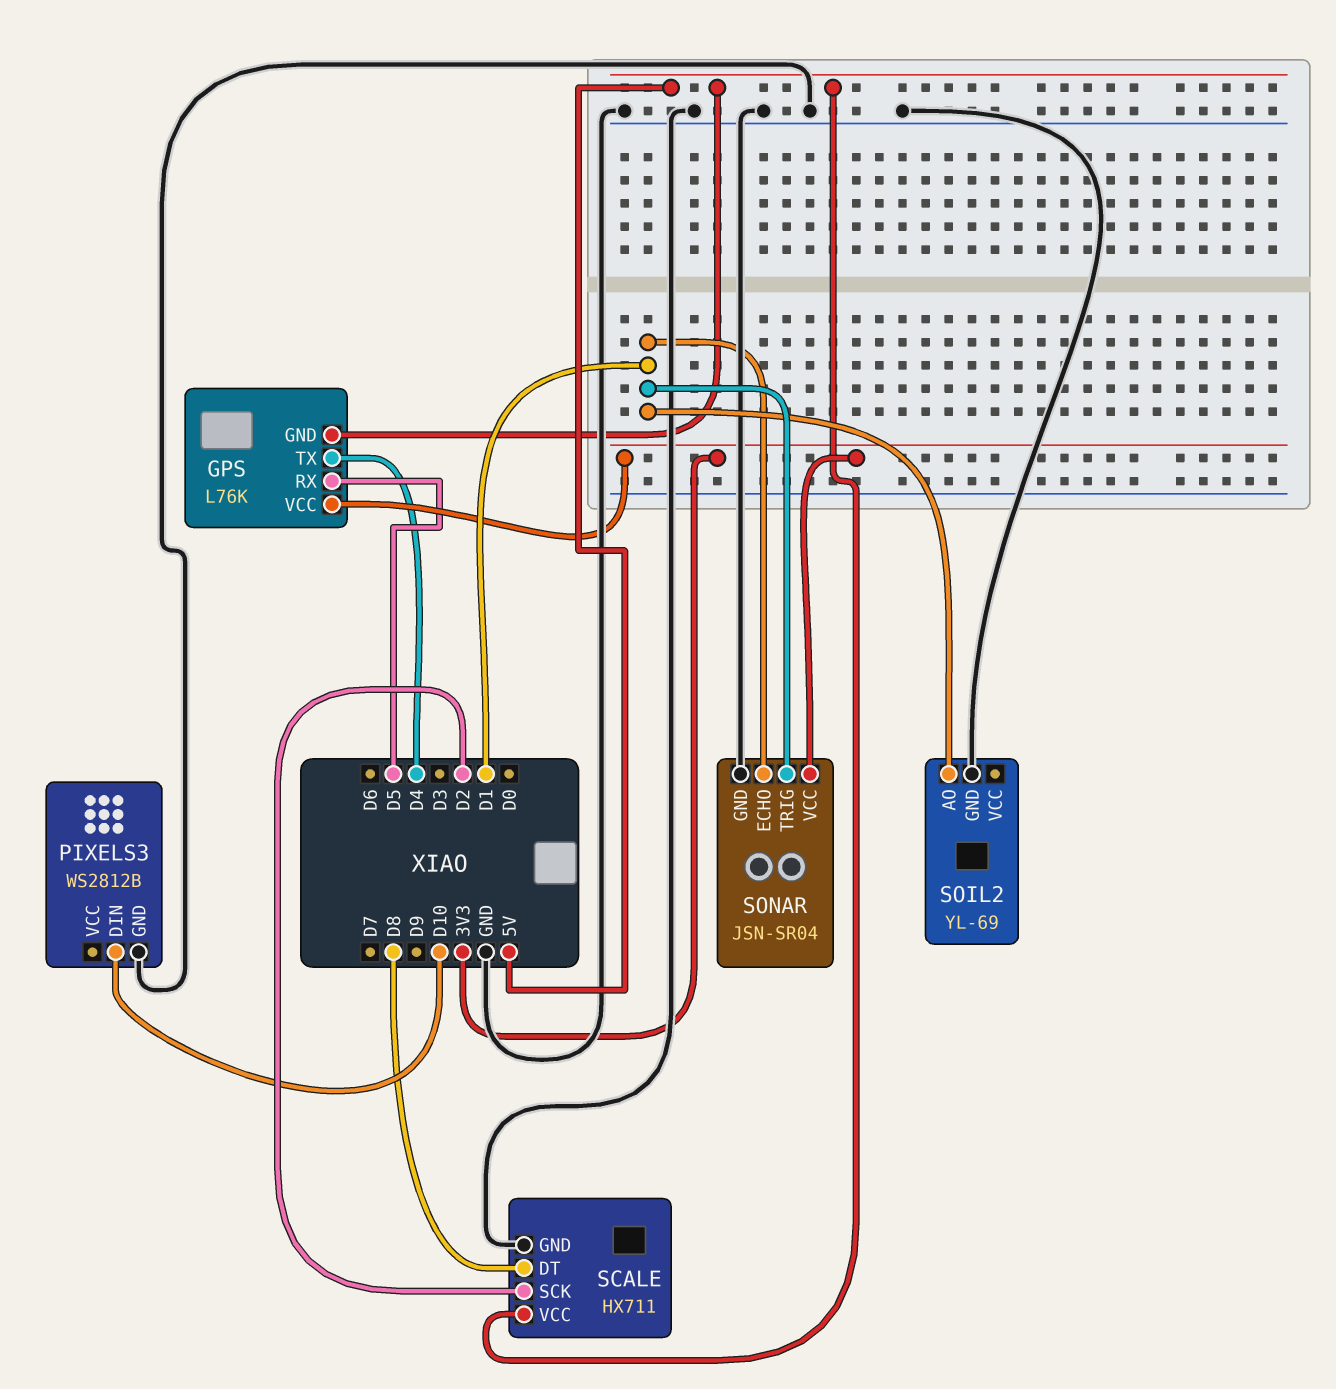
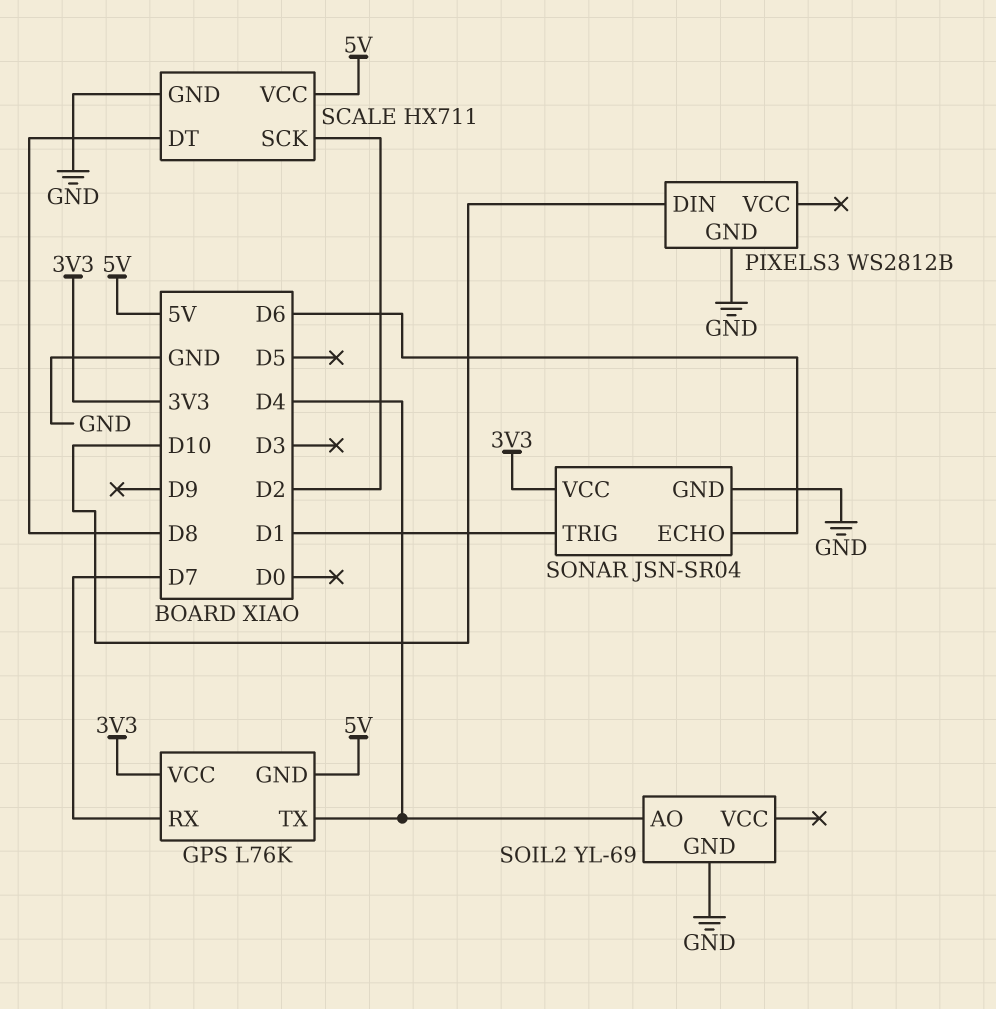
GPS pin RX: D5 -> D7
SOIL2 pin AO: D1 -> D4
SONAR pin ECHO: D1 -> D6

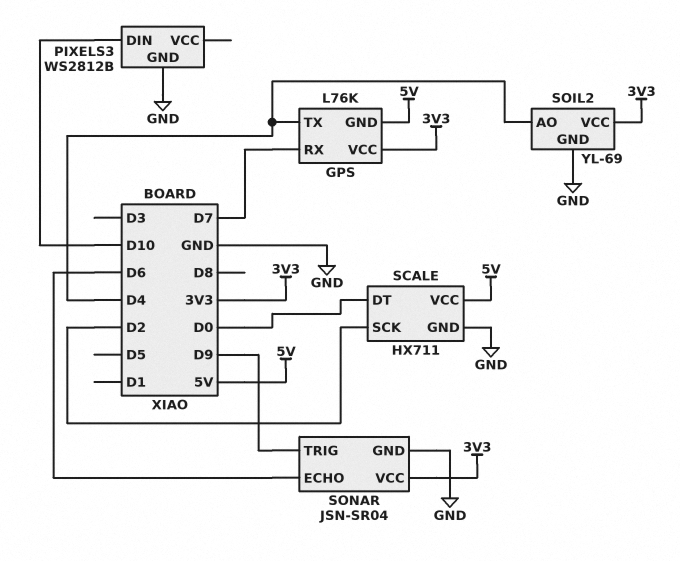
SCALE pin DT: D8 -> D0
SOIL2 pin VCC: none -> 3V3
SONAR pin TRIG: D1 -> D9

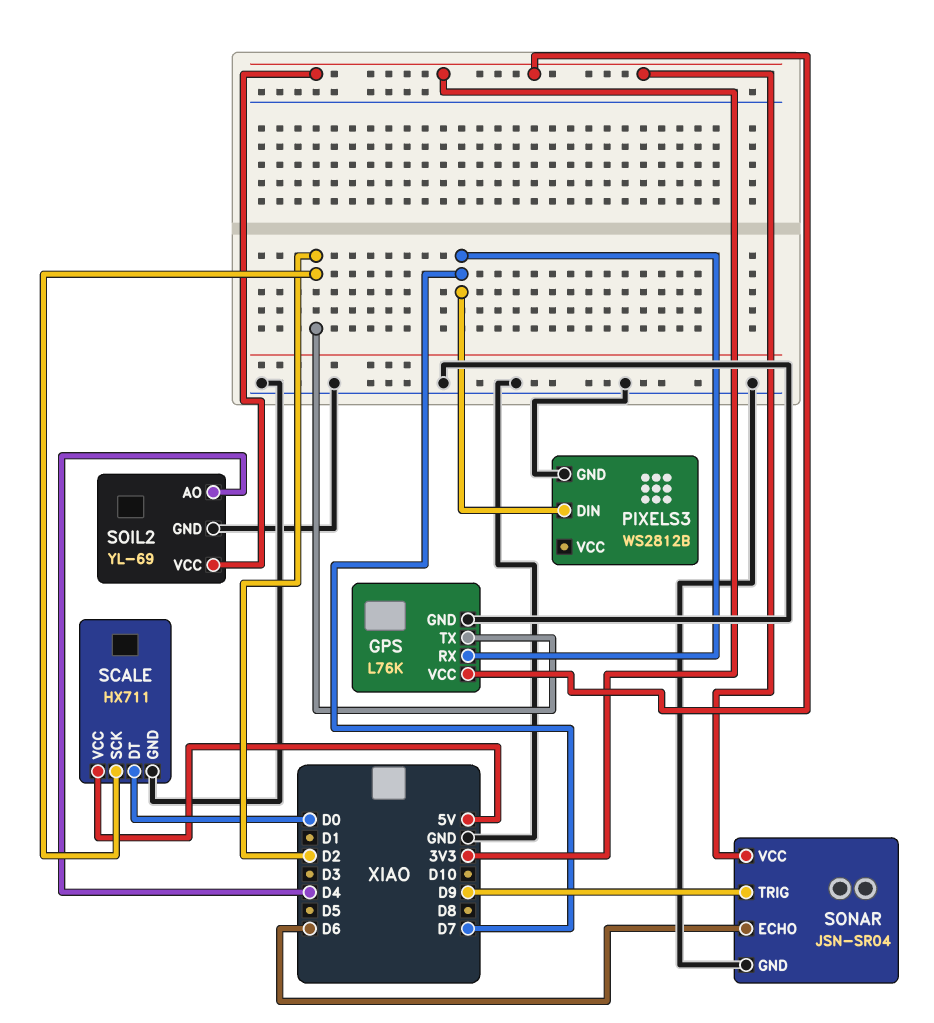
GPS pin GND: 5V -> GND
GPS pin TX: D4 -> D2
PIXELS3 pin DIN: D10 -> D7

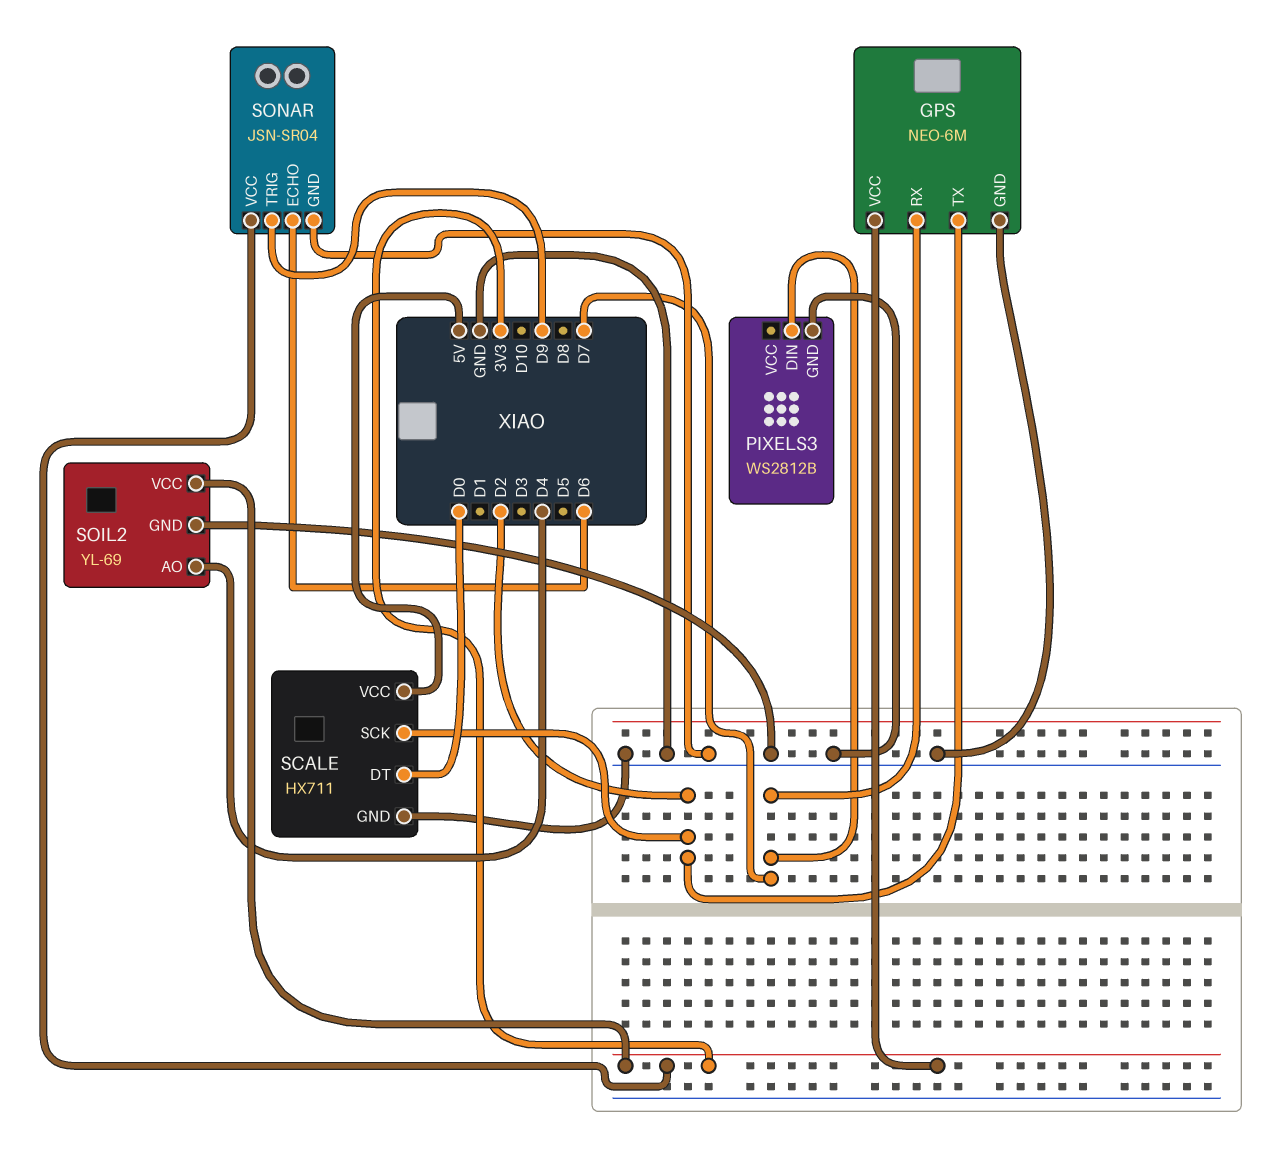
GPS: L76K -> NEO-6M

